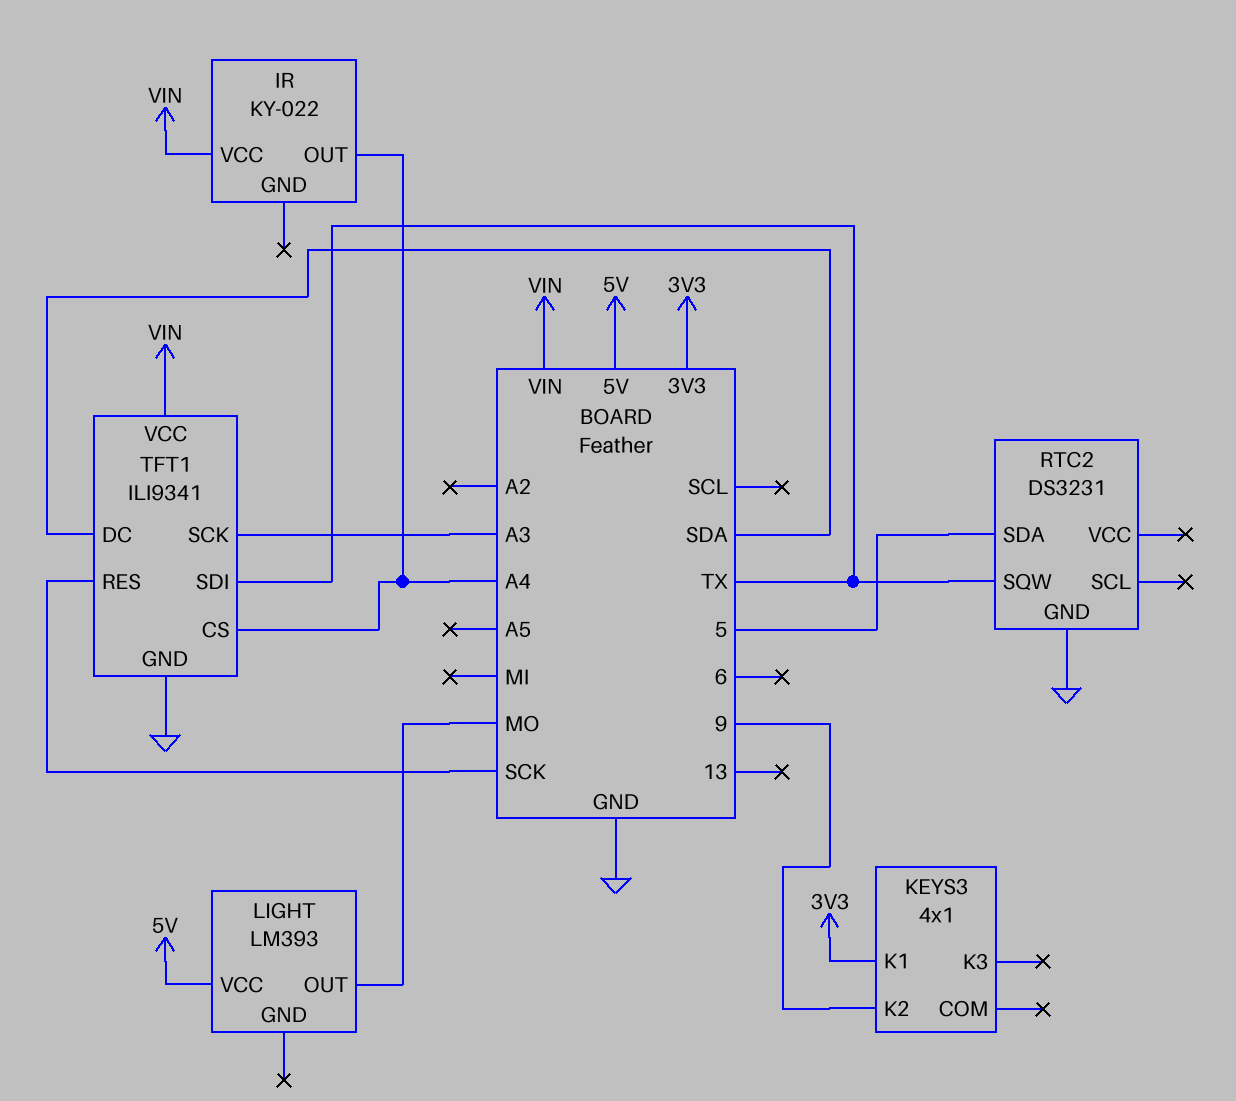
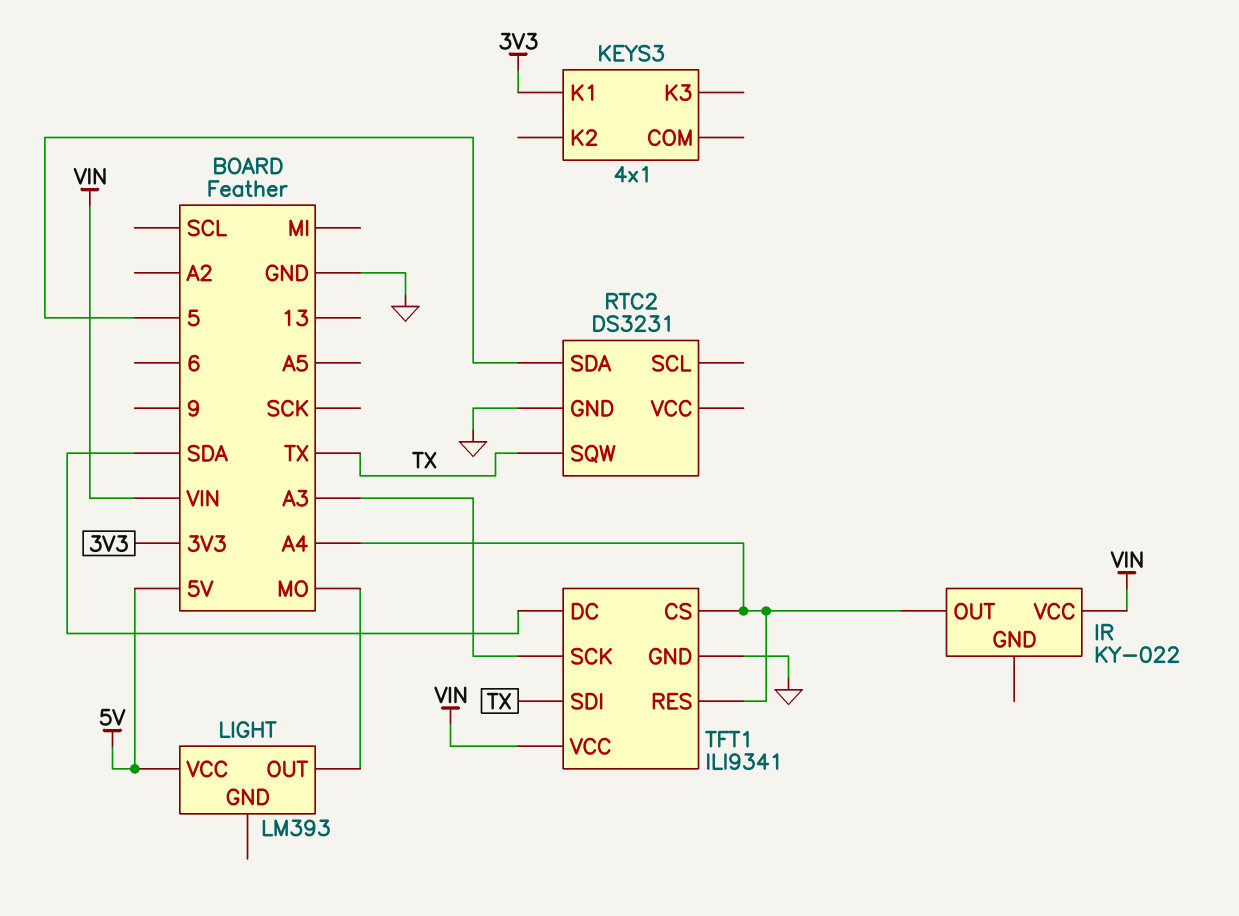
KEYS3 pin K2: 9 -> none
TFT1 pin RES: SCK -> A4

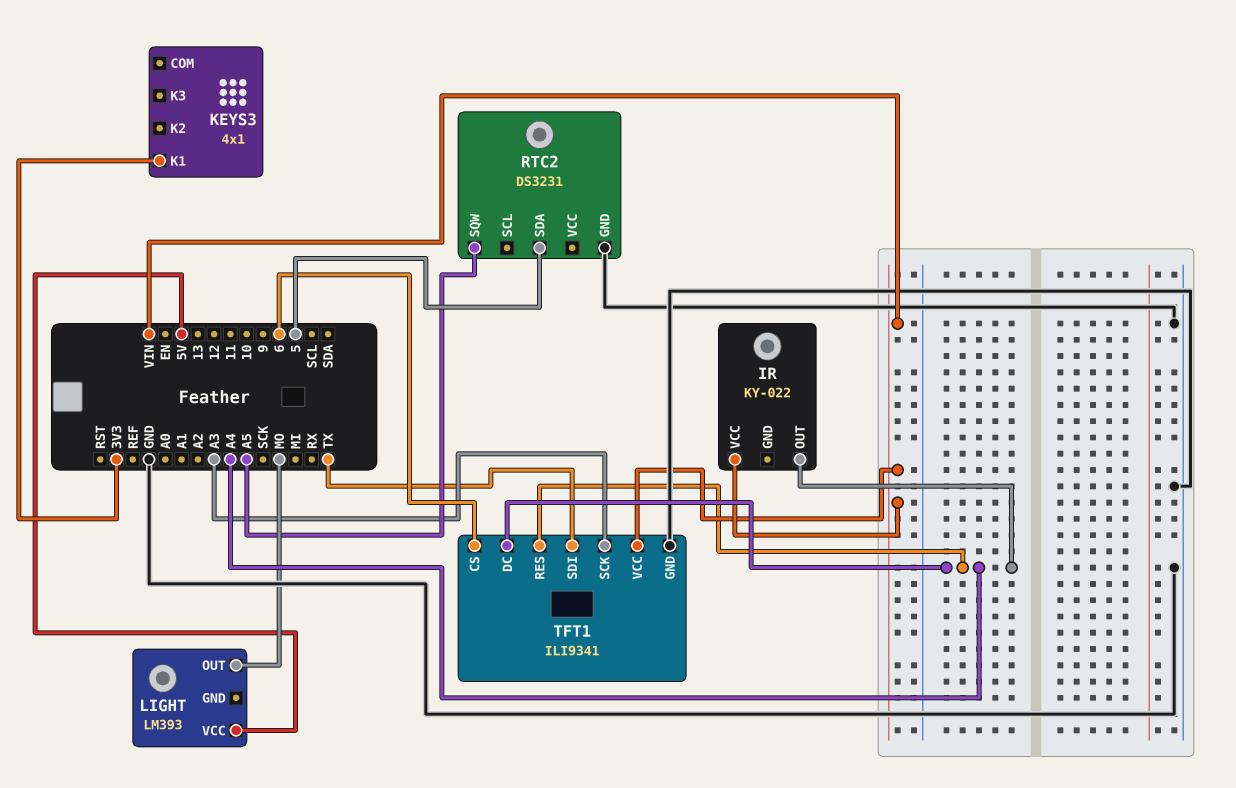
RTC2 pin SQW: TX -> A5
TFT1 pin CS: A4 -> 6
TFT1 pin DC: SDA -> A4

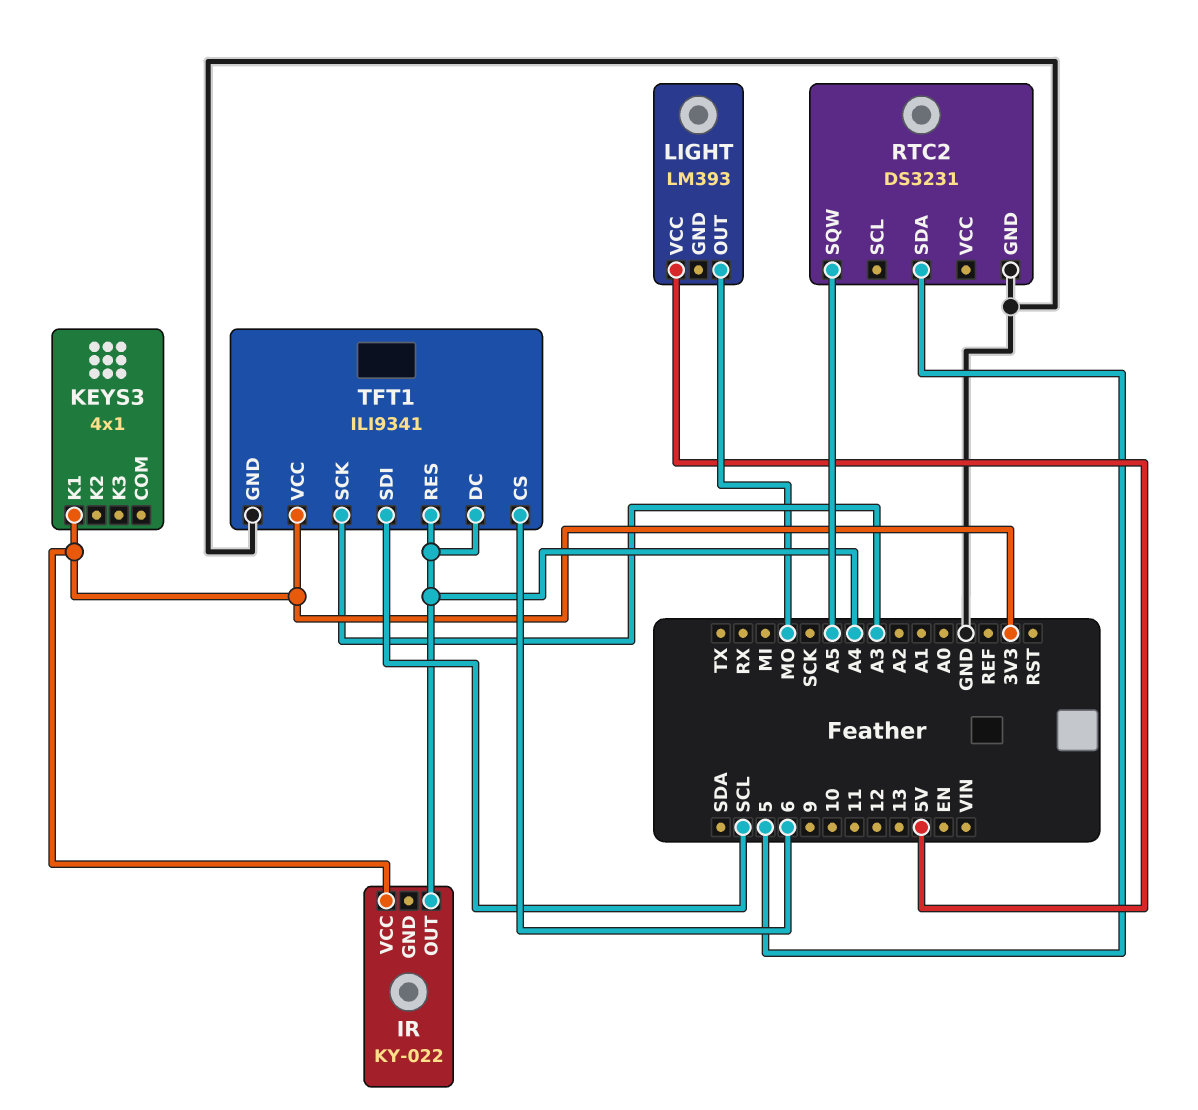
IR pin VCC: VIN -> 3V3
TFT1 pin SDI: TX -> SCL
TFT1 pin VCC: VIN -> 3V3

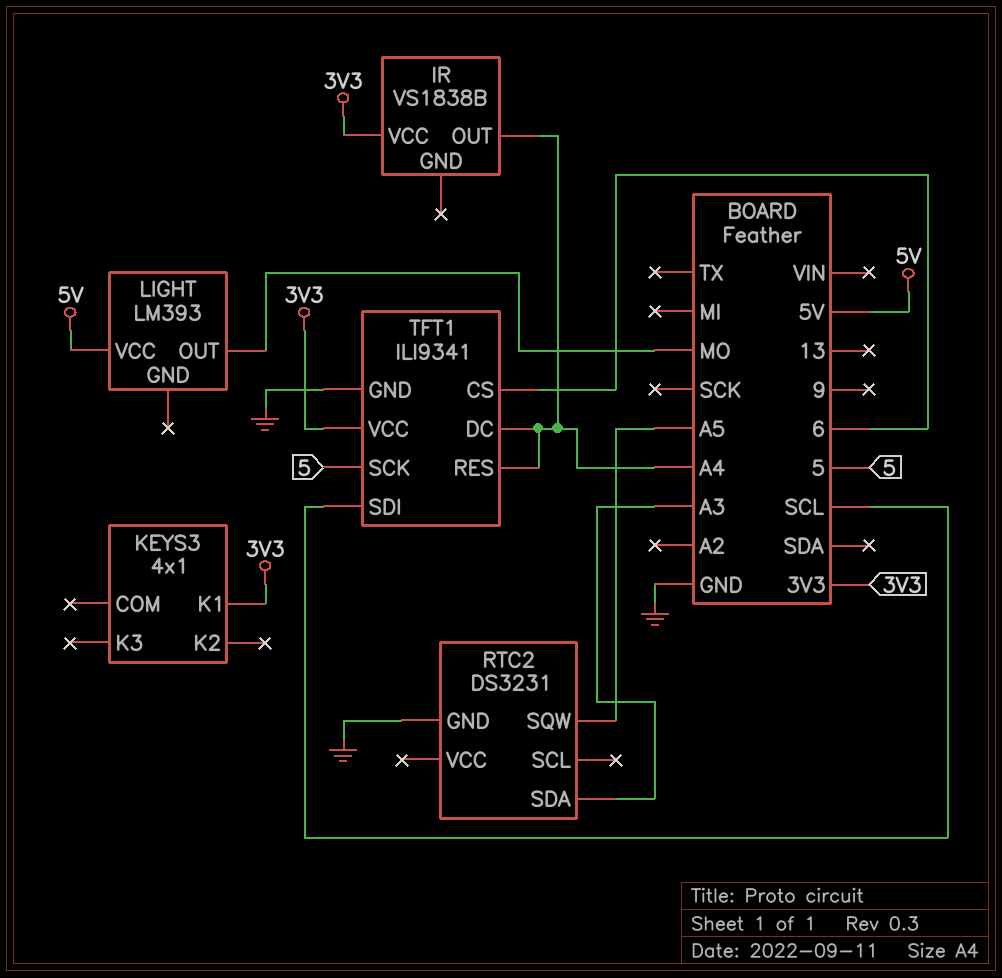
IR: KY-022 -> VS1838B
RTC2 pin SDA: 5 -> A3
TFT1 pin SCK: A3 -> 5

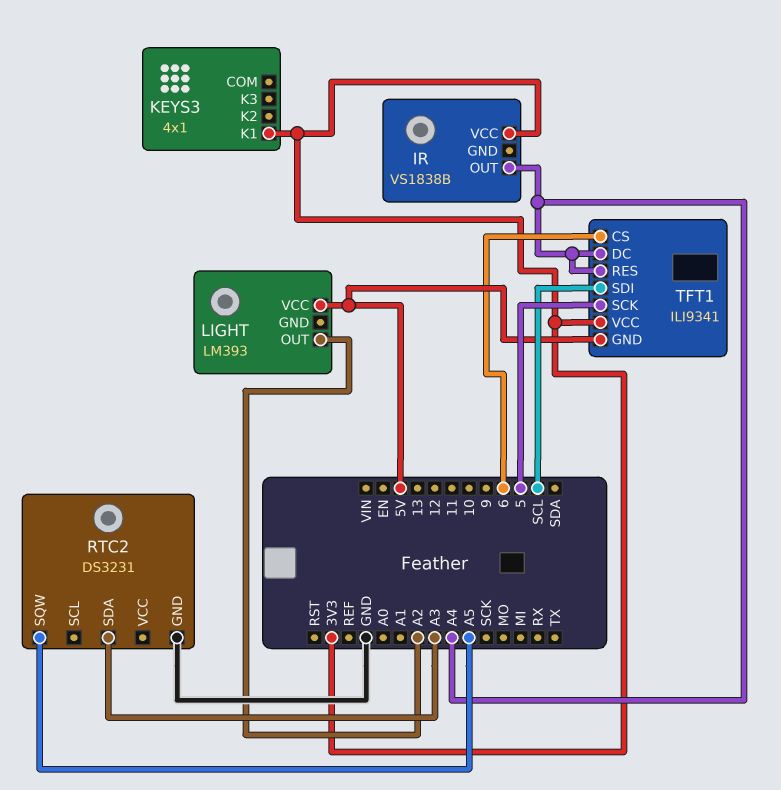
LIGHT pin OUT: MO -> A2
TFT1 pin GND: GND -> 5V

